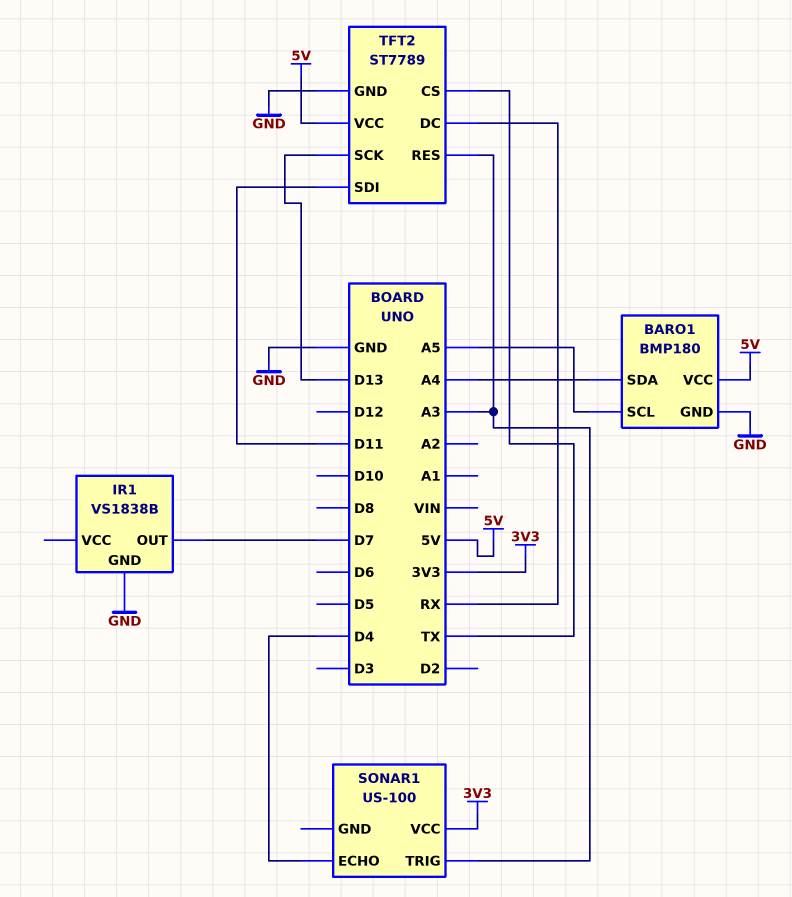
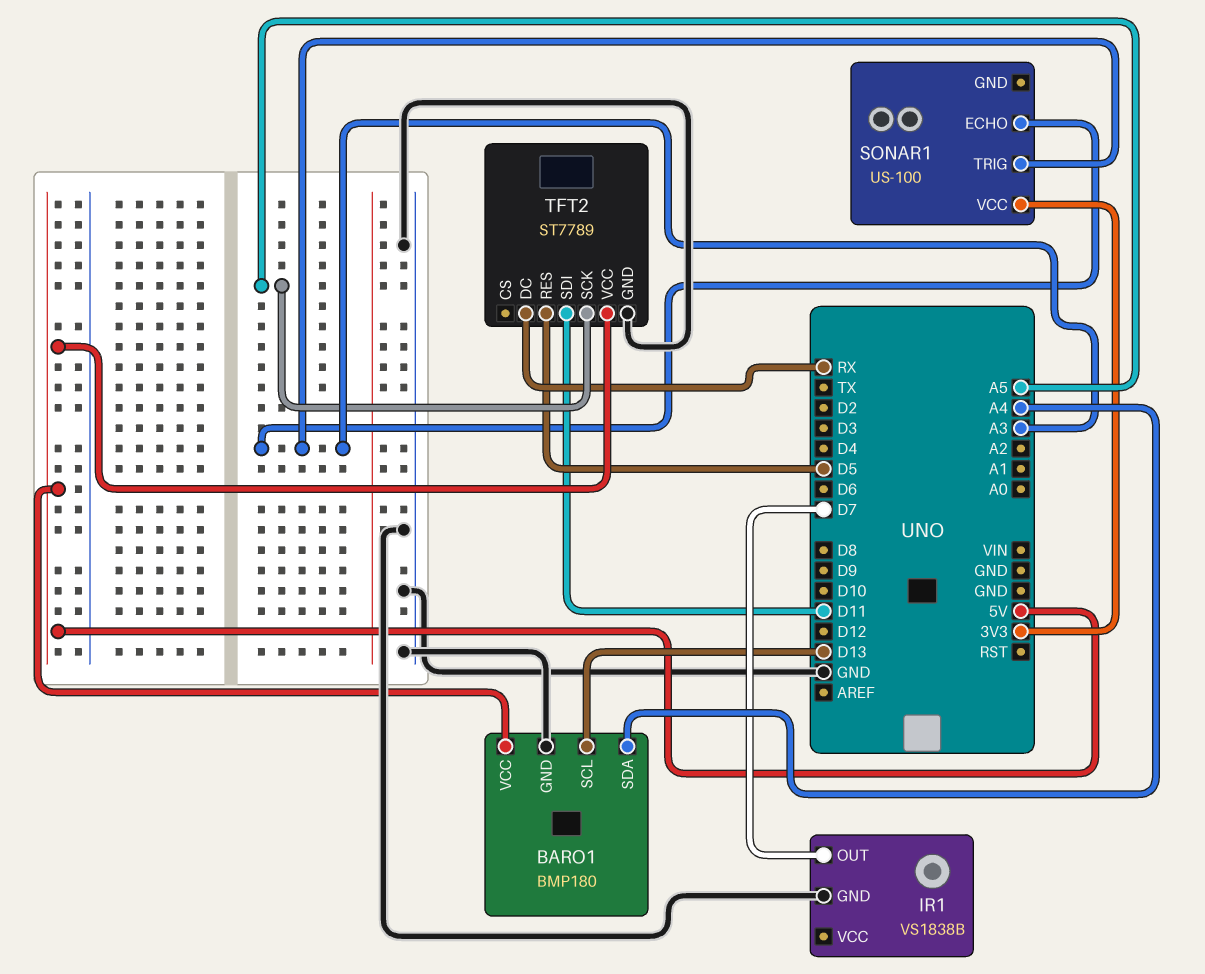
BARO1 pin SCL: A5 -> D13
SONAR1 pin ECHO: D4 -> A3
TFT2 pin CS: TX -> none
TFT2 pin RES: A3 -> D5
TFT2 pin SCK: D13 -> A5

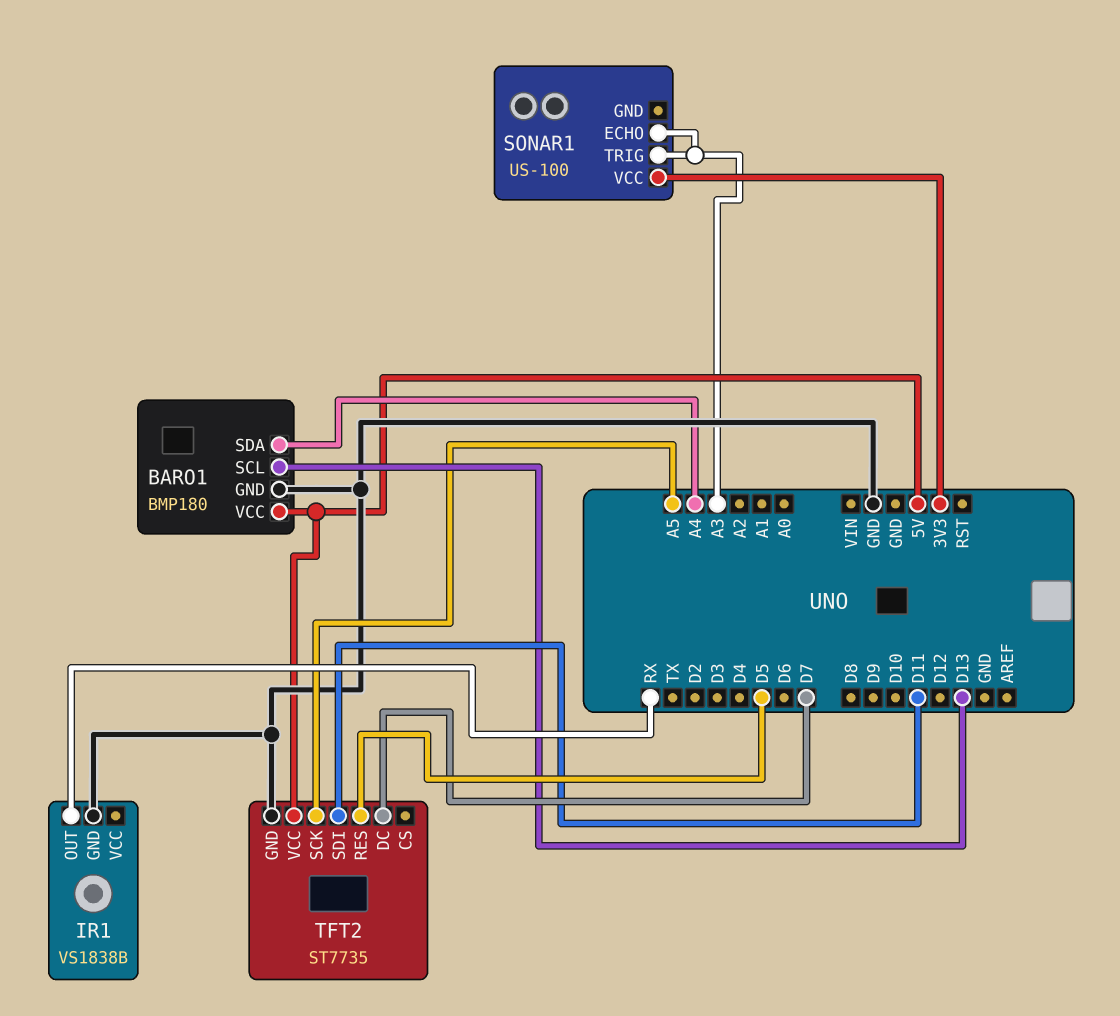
IR1 pin OUT: D7 -> RX
TFT2: ST7789 -> ST7735
TFT2 pin DC: RX -> D7

